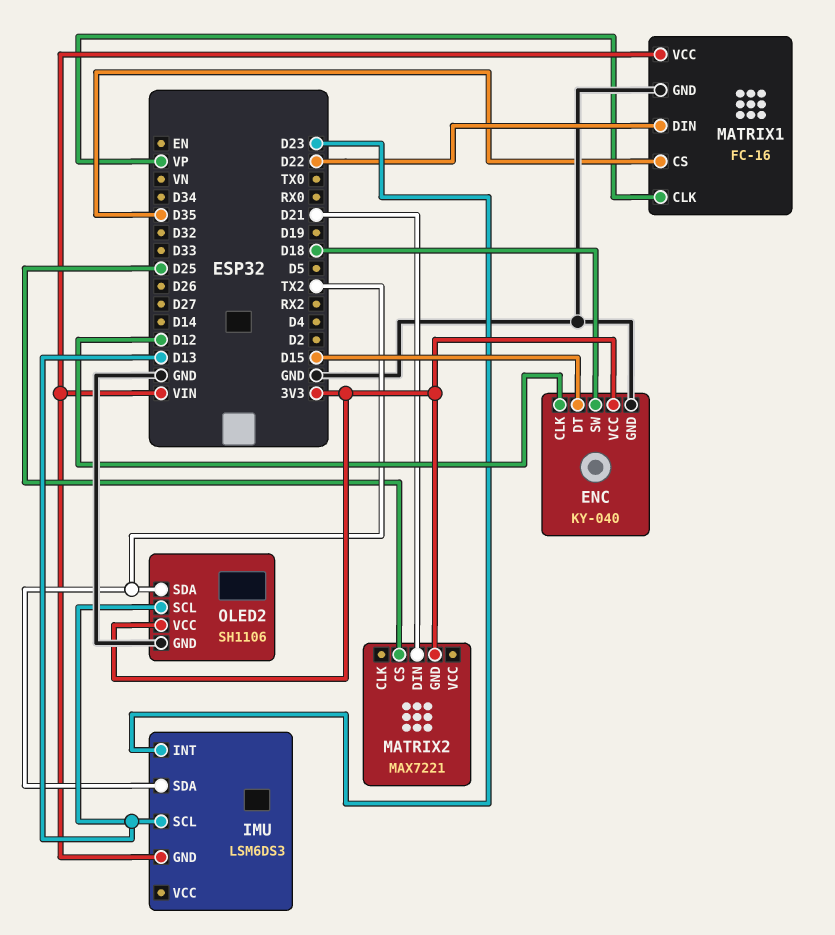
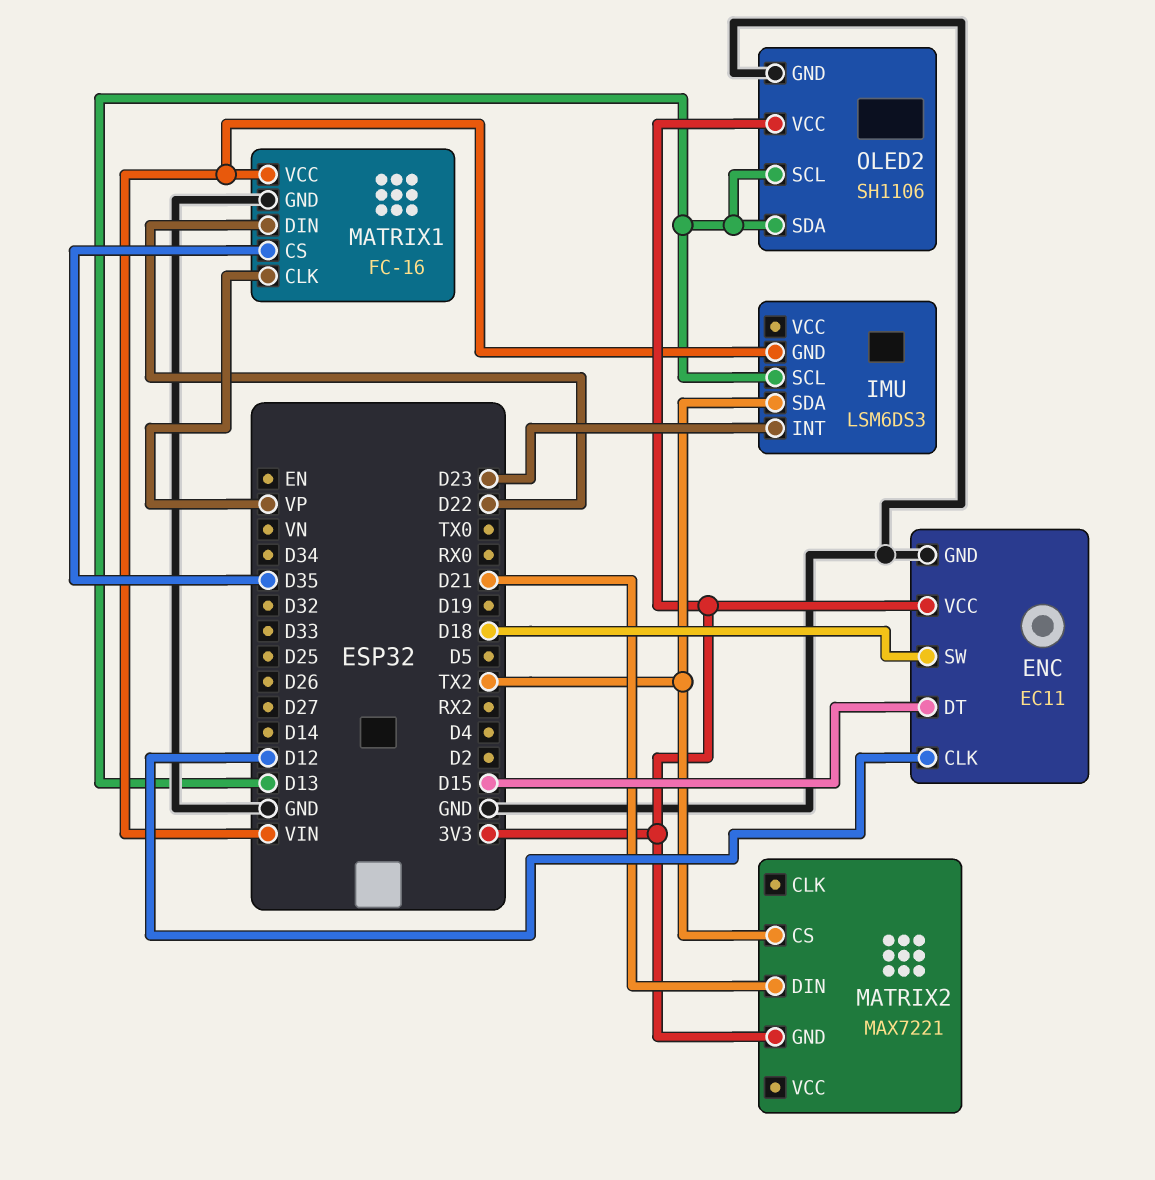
ENC: KY-040 -> EC11
MATRIX2 pin CS: D25 -> TX2
OLED2 pin SDA: TX2 -> D13

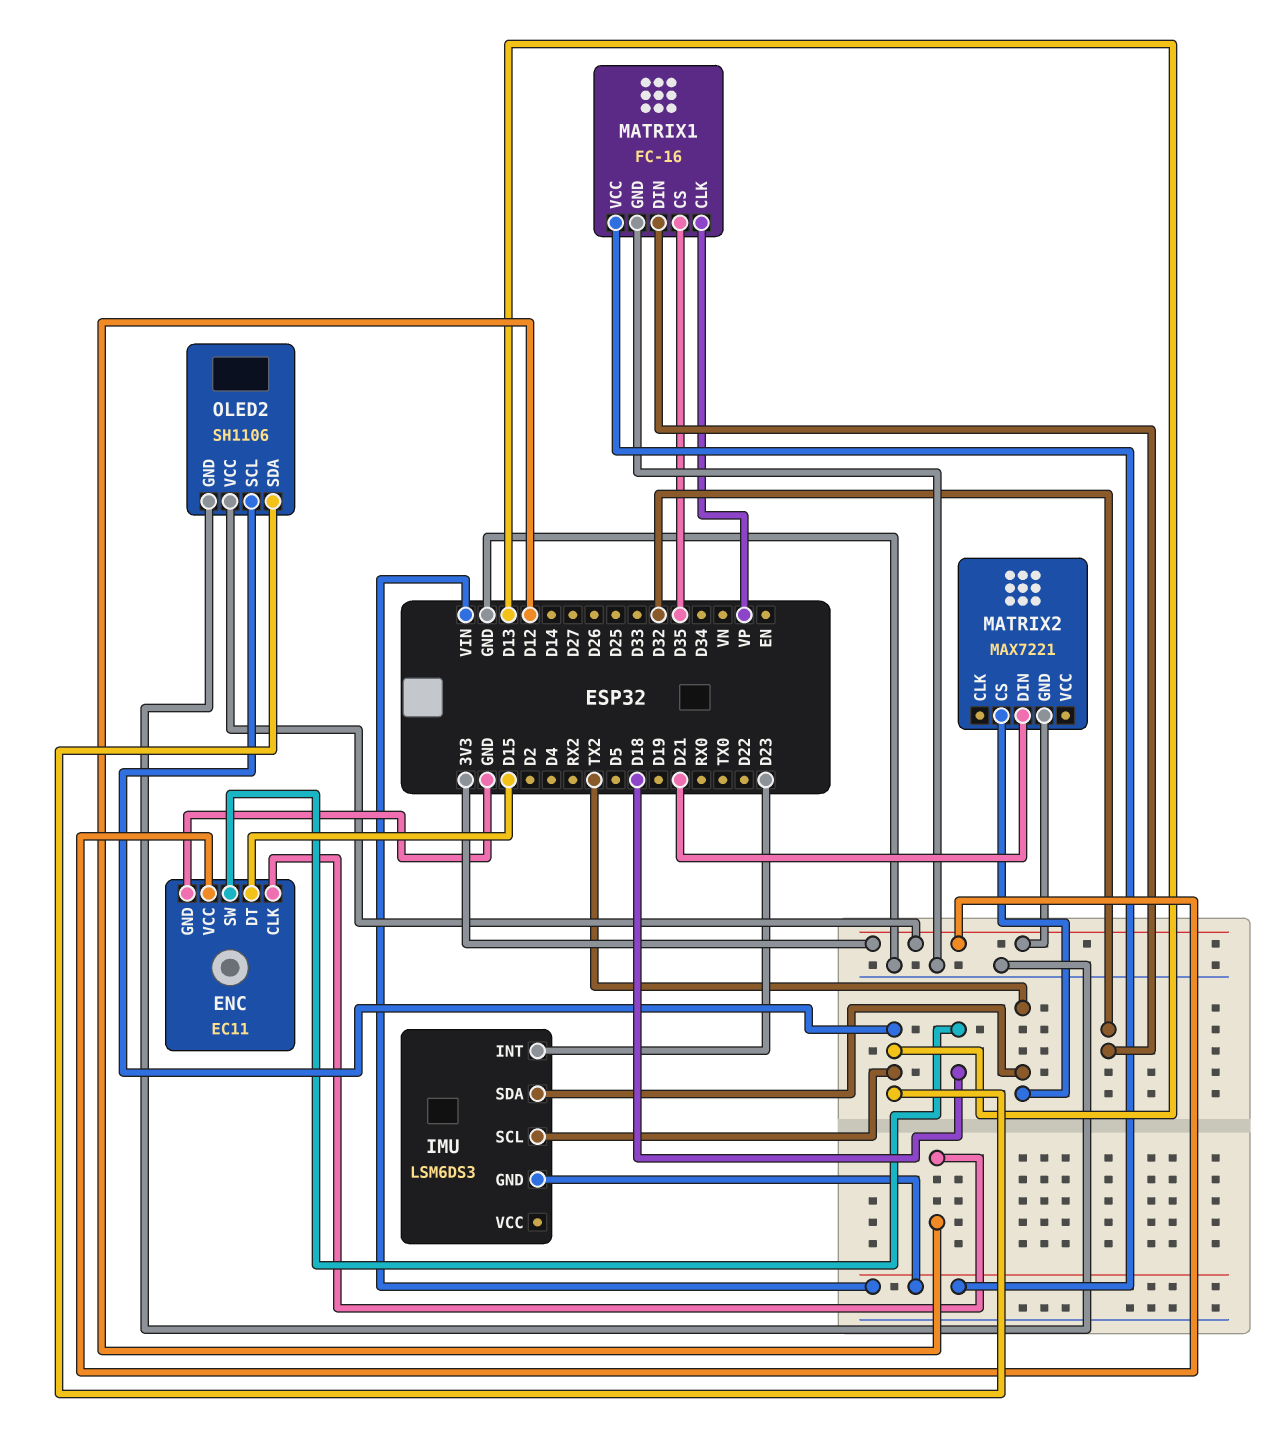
MATRIX1 pin DIN: D22 -> D32

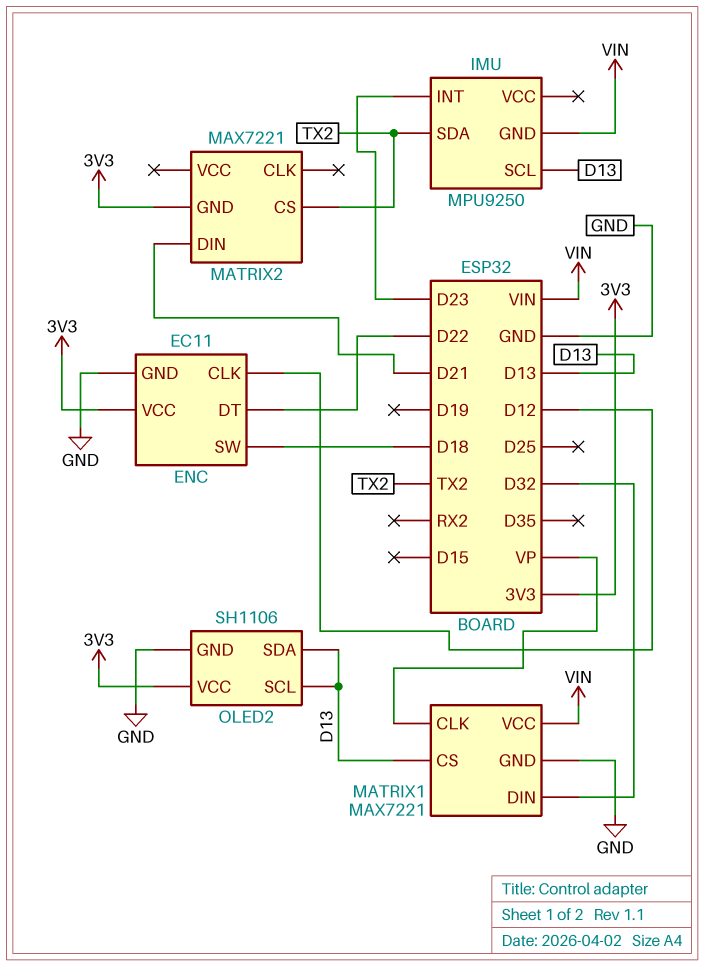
ENC pin DT: D15 -> D22
IMU: LSM6DS3 -> MPU9250
MATRIX1: FC-16 -> MAX7221
MATRIX1 pin CS: D35 -> D13

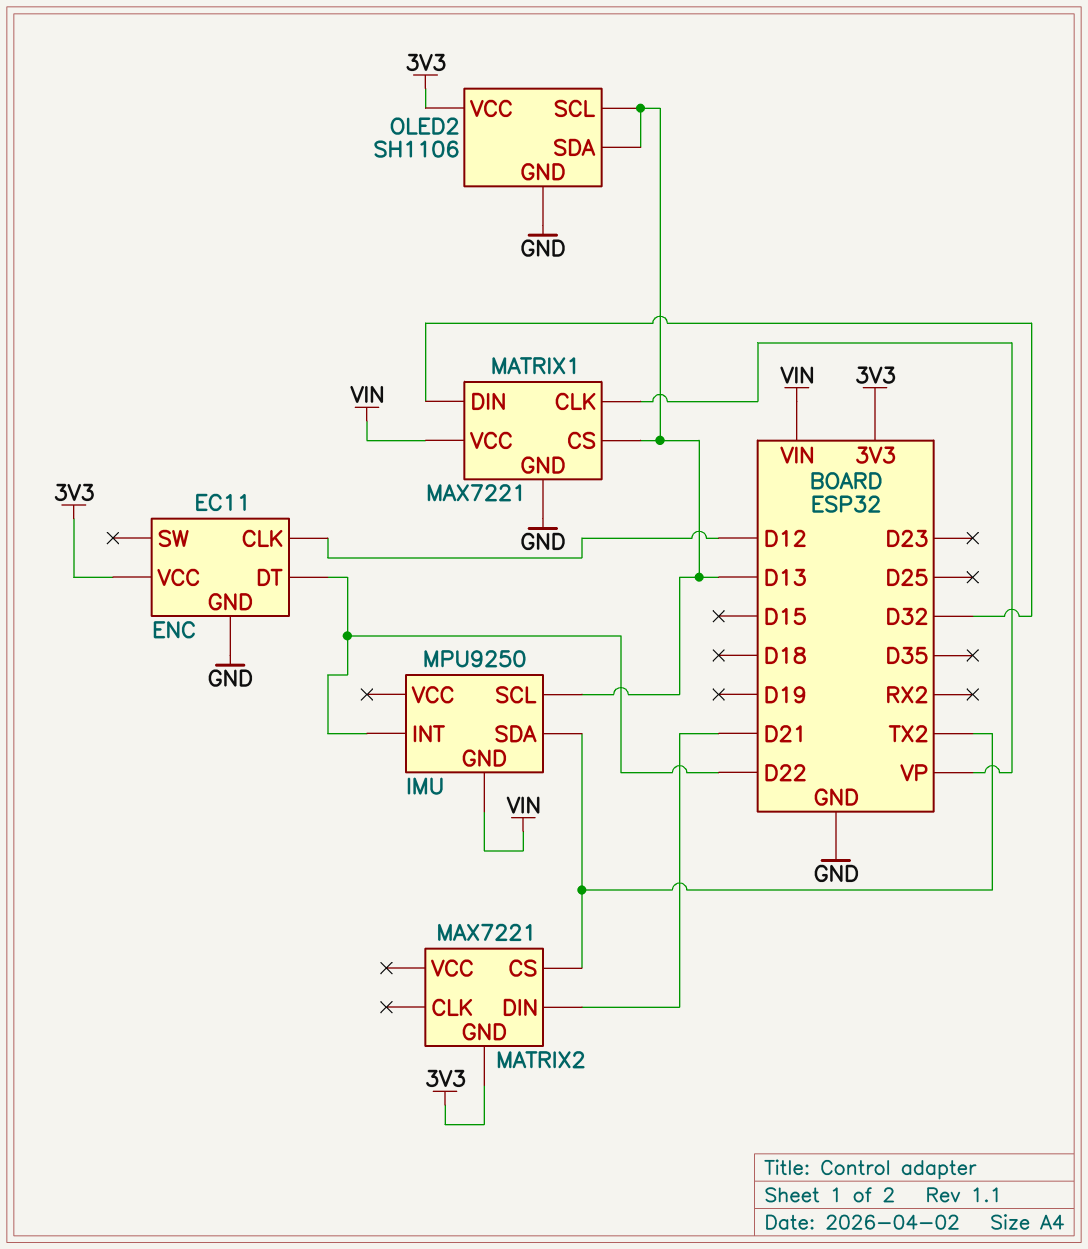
ENC pin SW: D18 -> none
IMU pin INT: D23 -> D22

